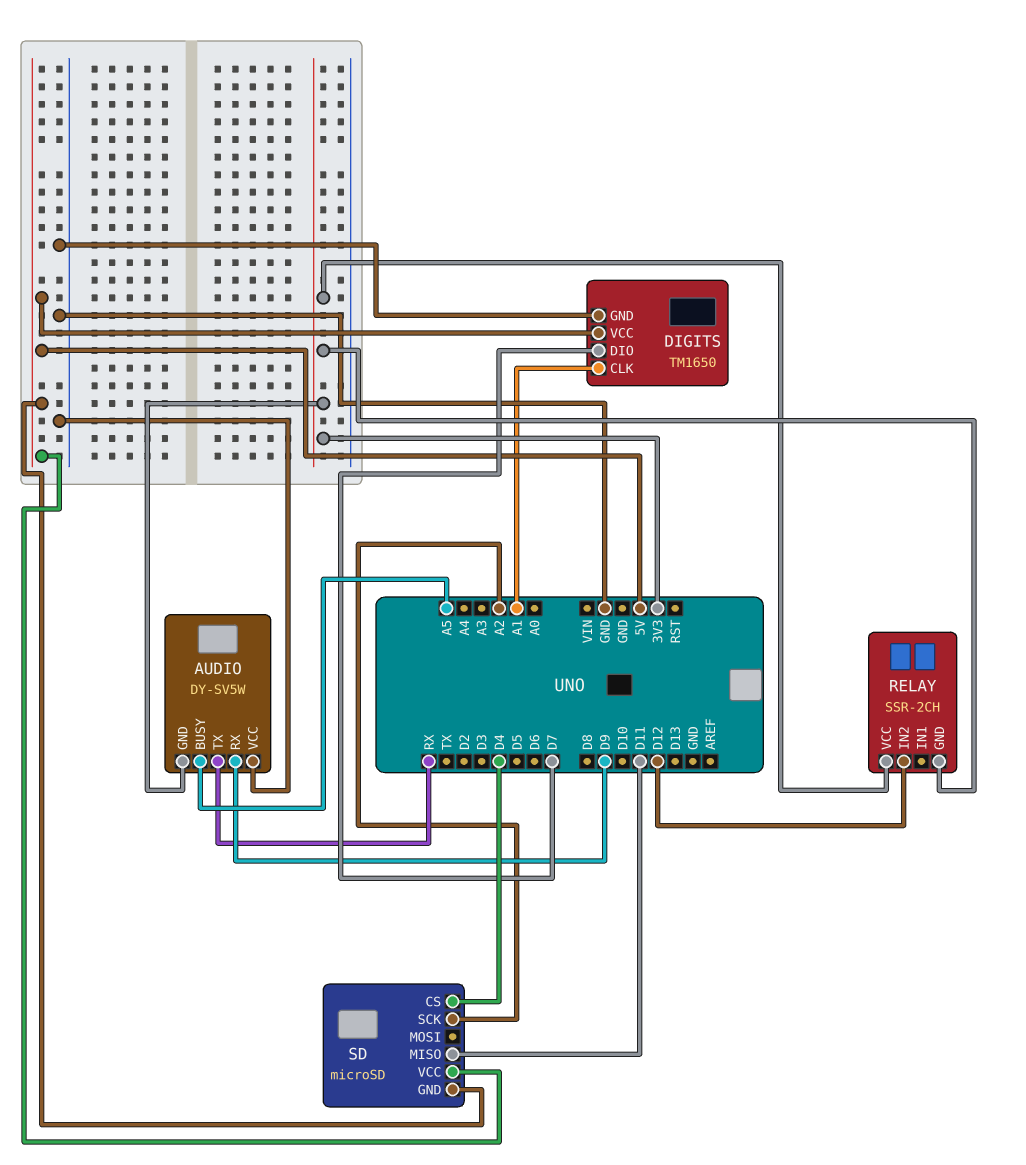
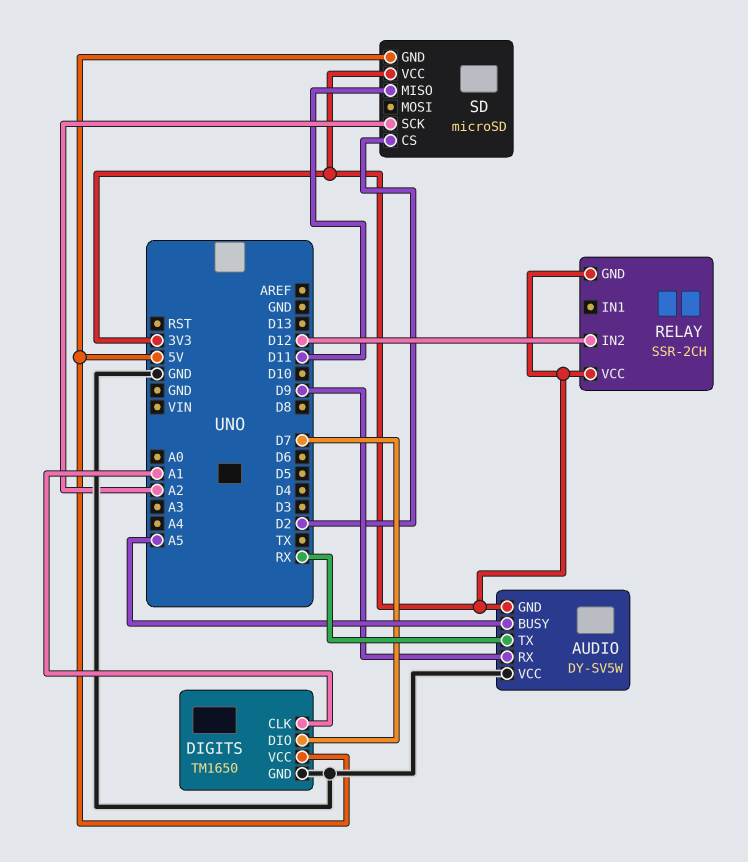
SD pin CS: D4 -> D2
SD pin VCC: 5V -> 3V3

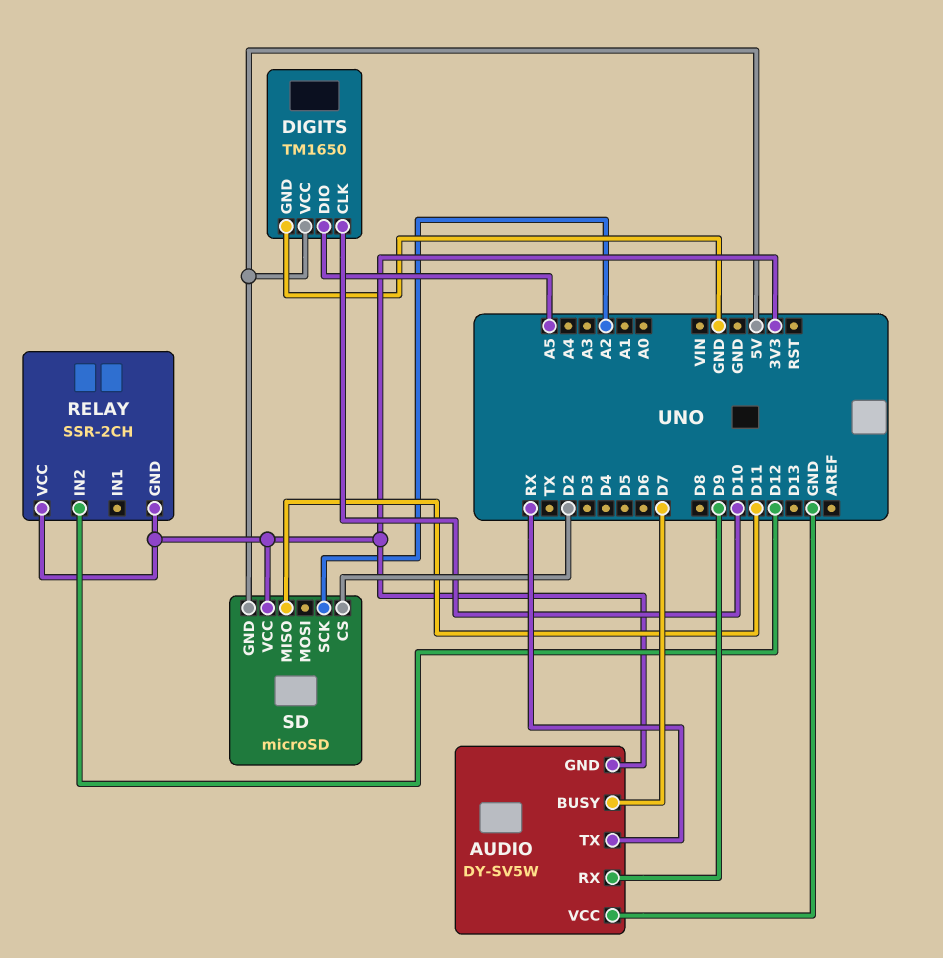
AUDIO pin BUSY: A5 -> D7
DIGITS pin CLK: A1 -> D10
DIGITS pin DIO: D7 -> A5

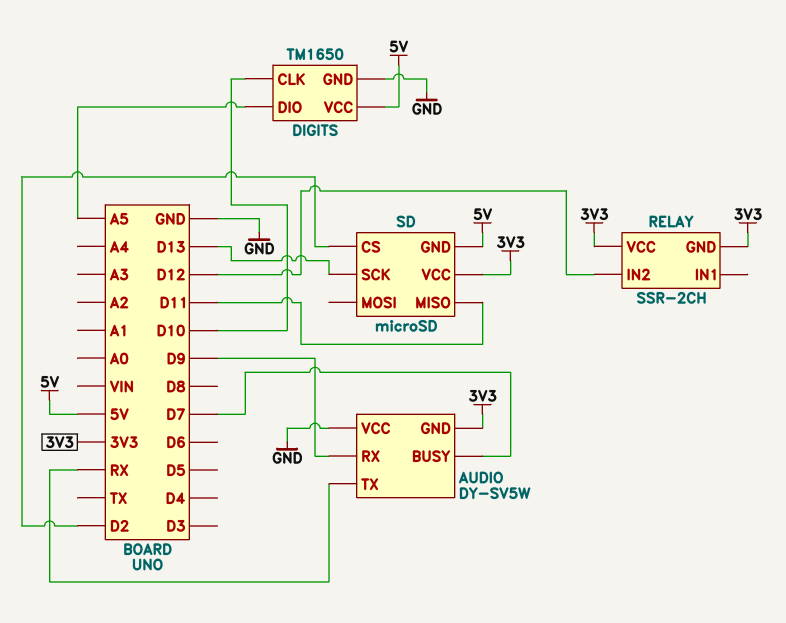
SD pin SCK: A2 -> D13

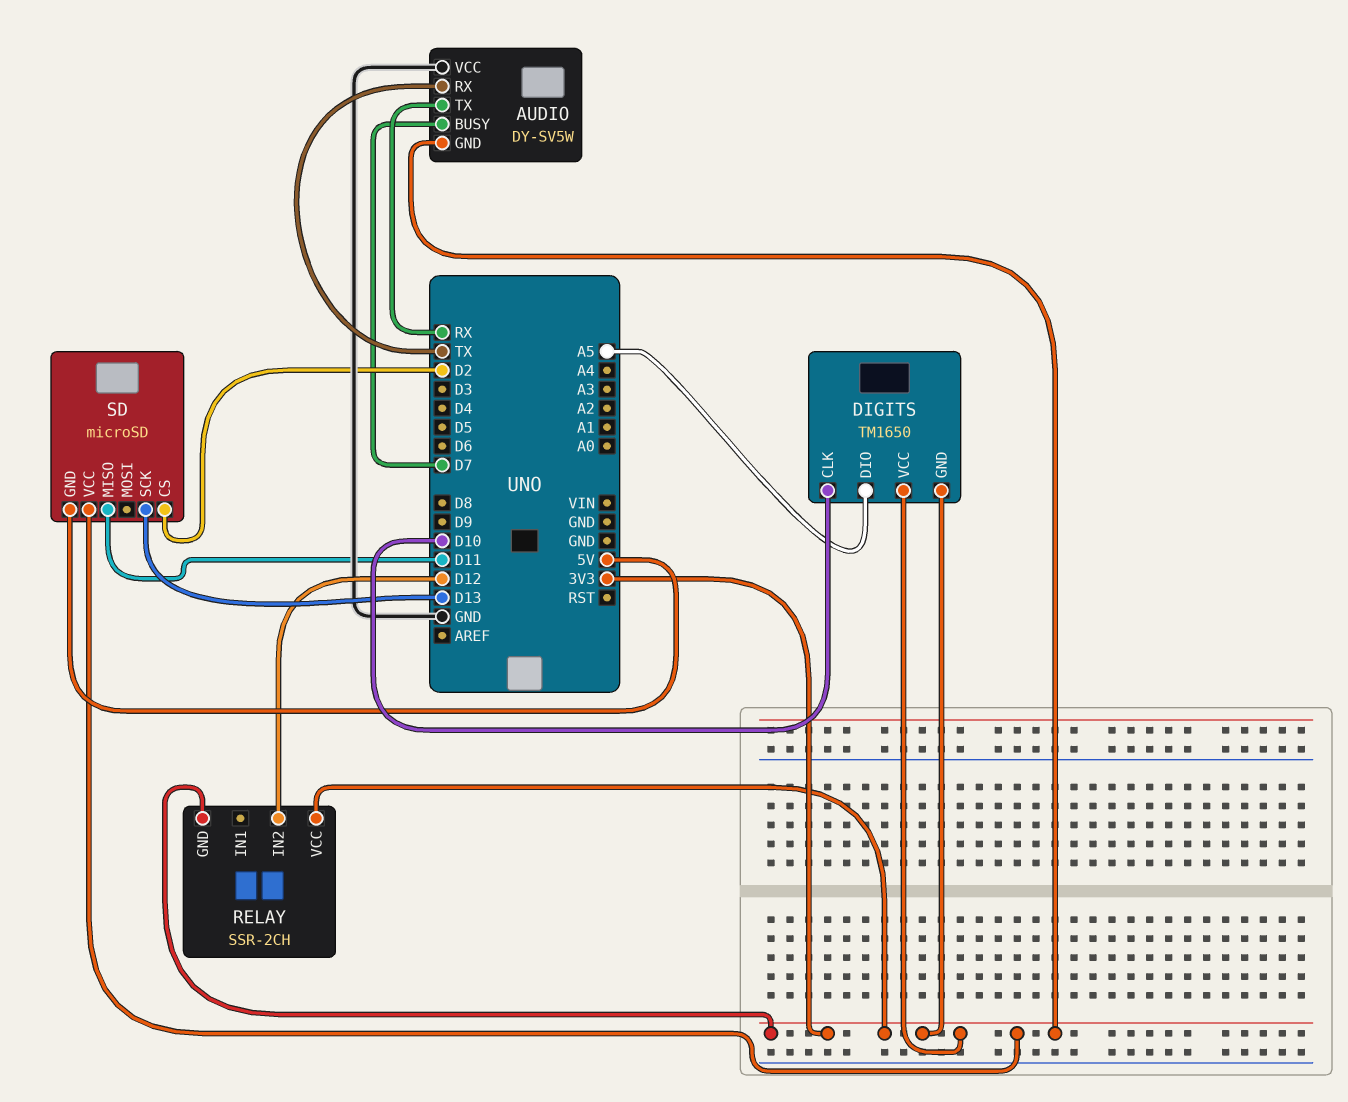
AUDIO pin RX: D9 -> TX
DIGITS pin GND: GND -> 3V3
DIGITS pin VCC: 5V -> 3V3

